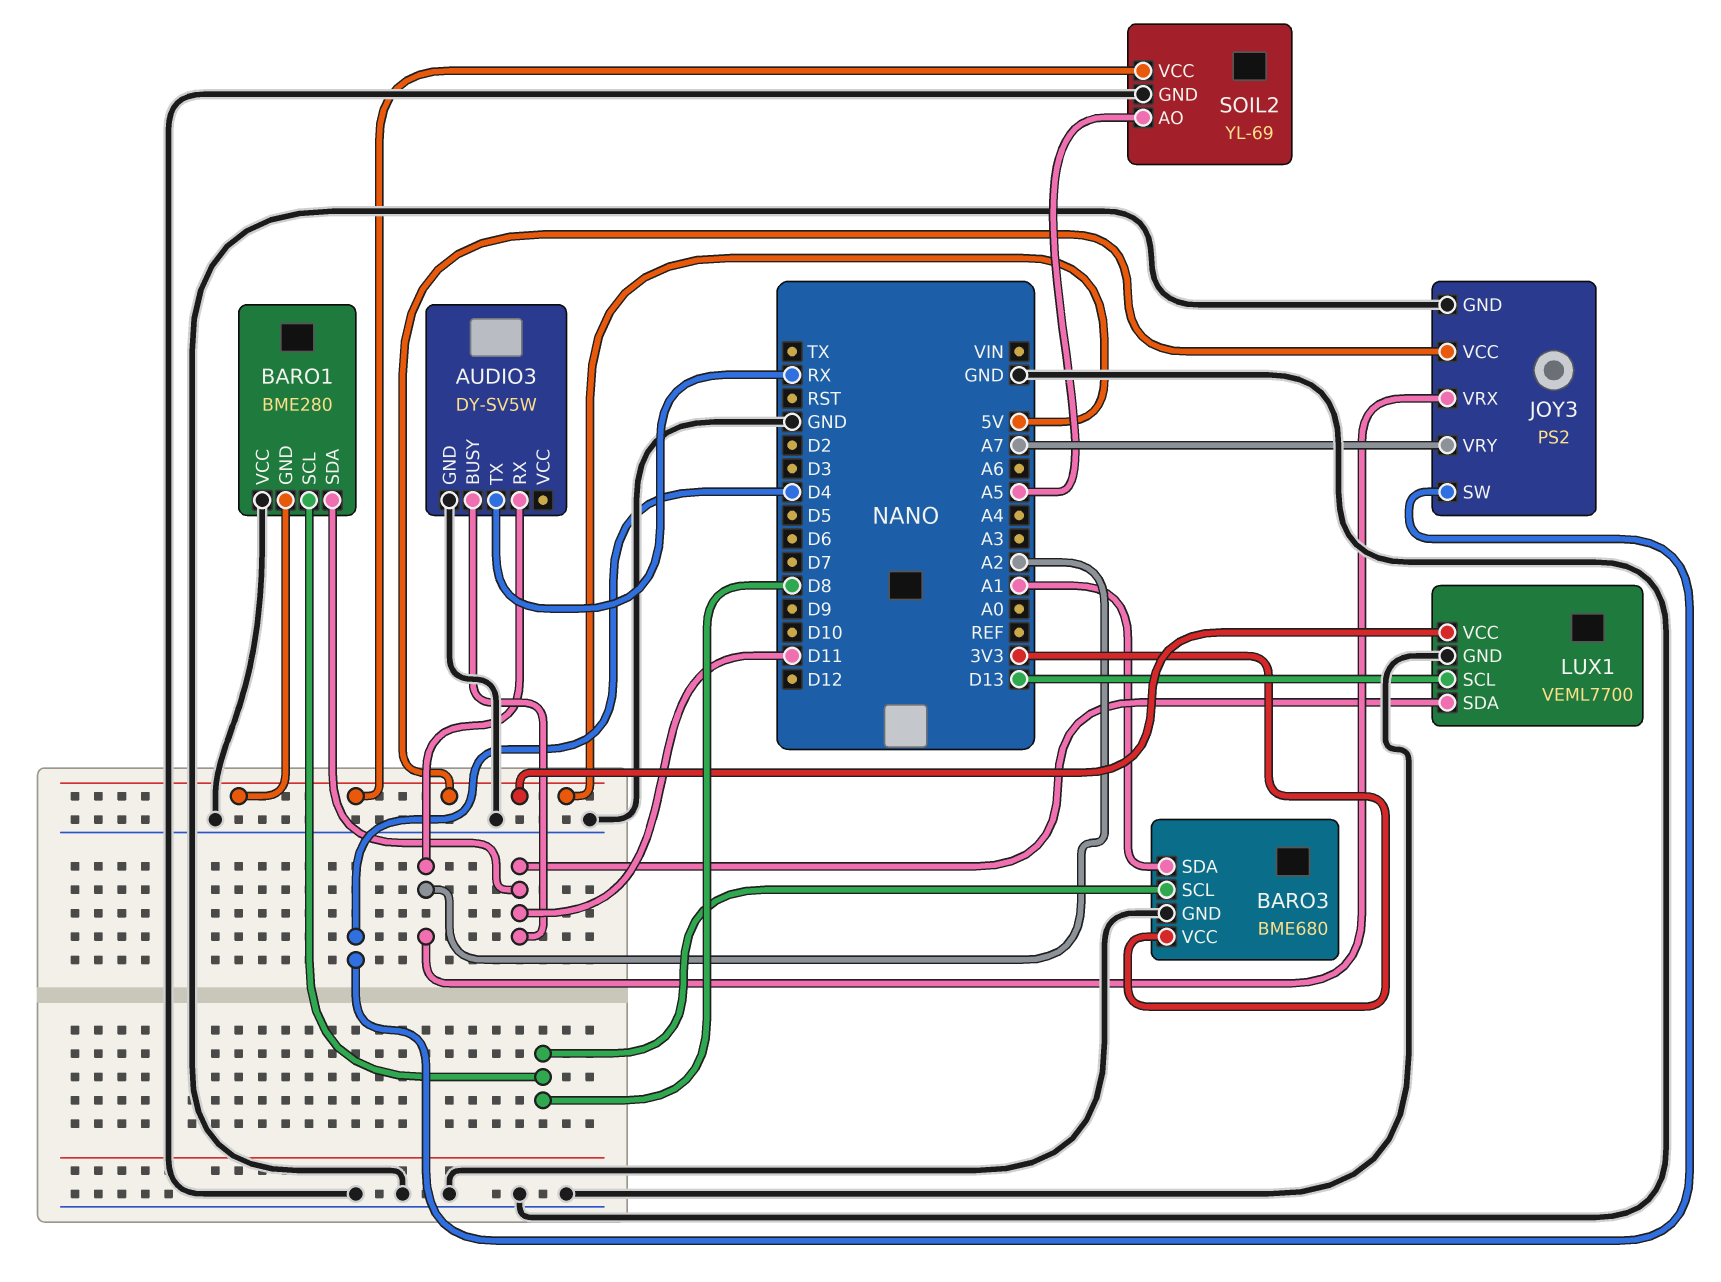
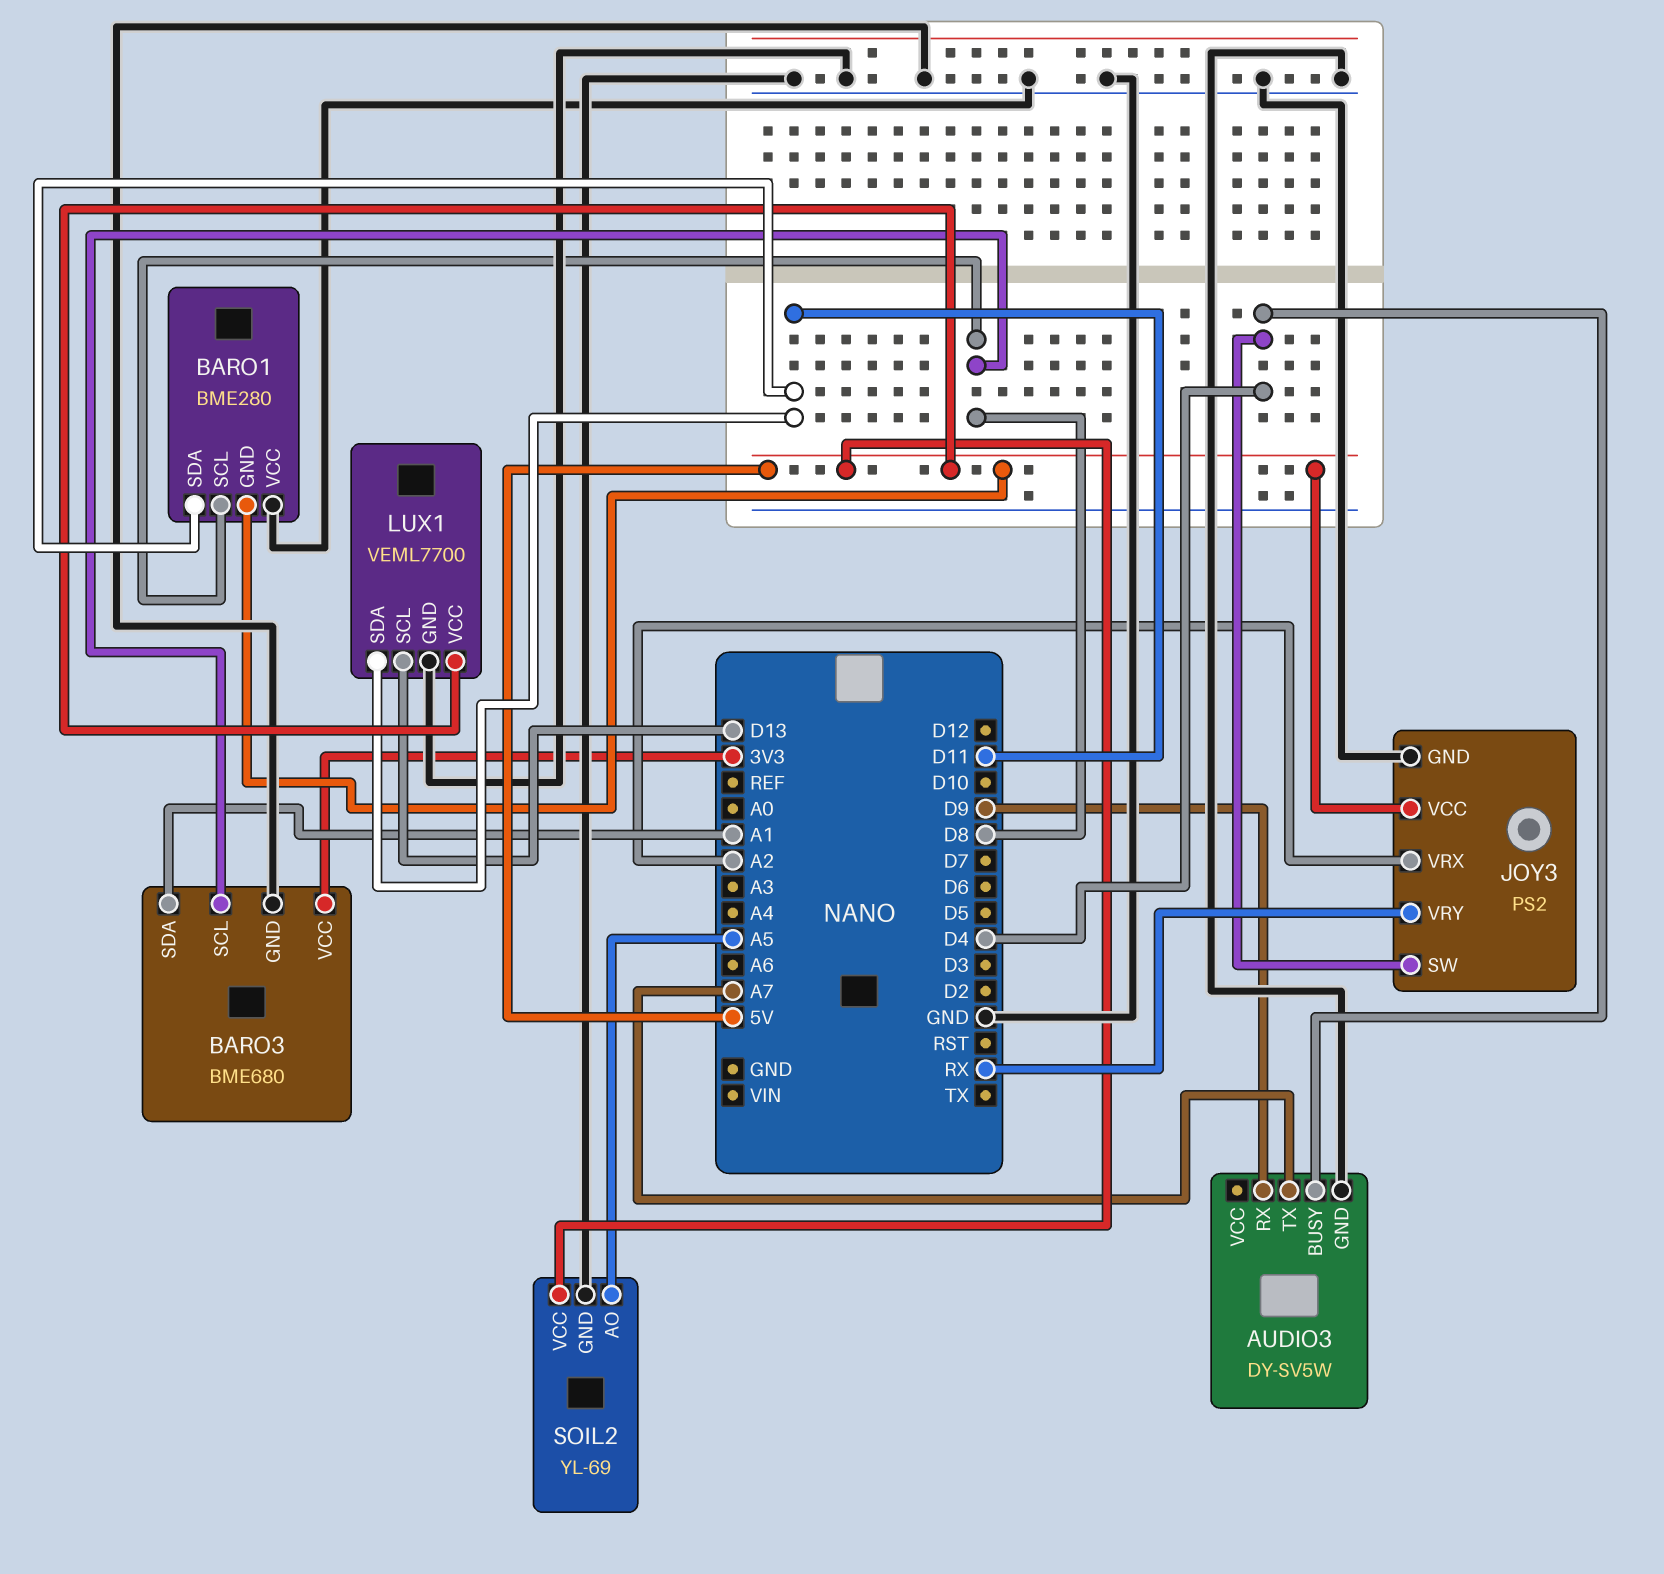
AUDIO3 pin BUSY: D11 -> D4
AUDIO3 pin RX: A2 -> D9
AUDIO3 pin TX: RX -> A7
JOY3 pin VRY: A7 -> RX

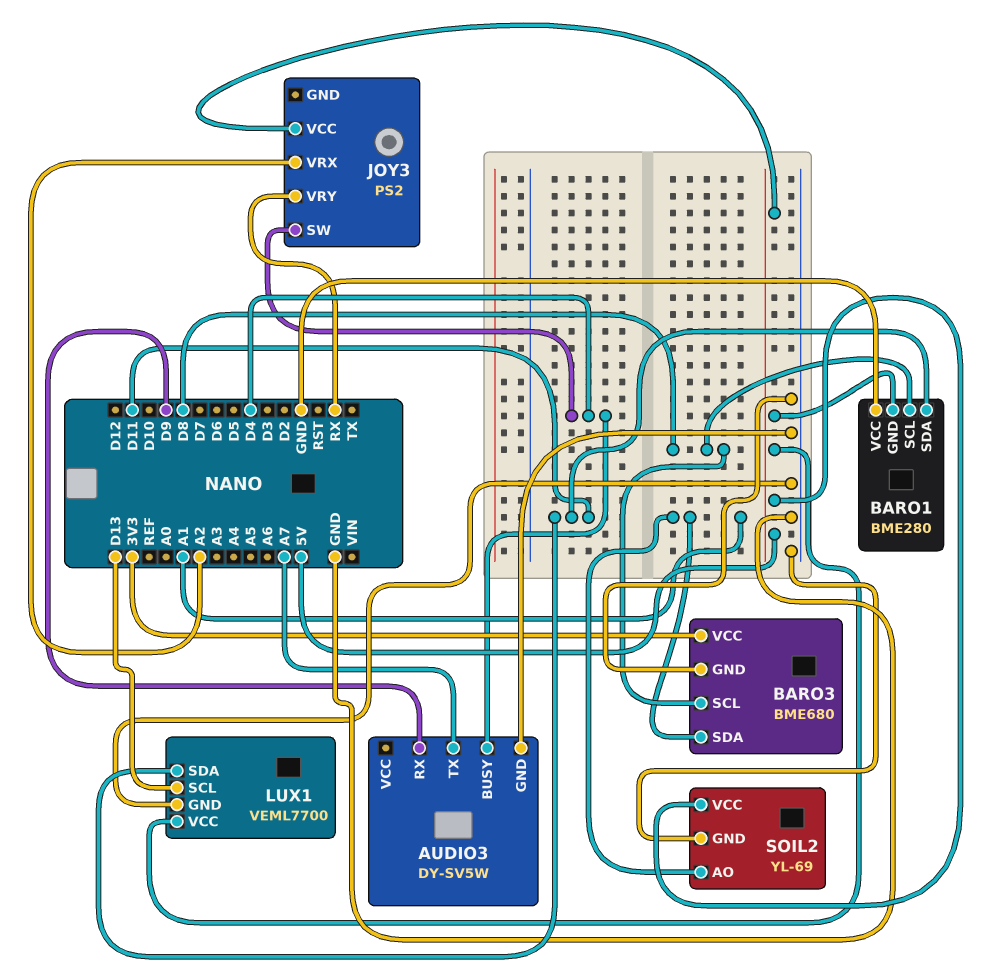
JOY3 pin GND: GND -> none
SOIL2 pin AO: A5 -> A1

